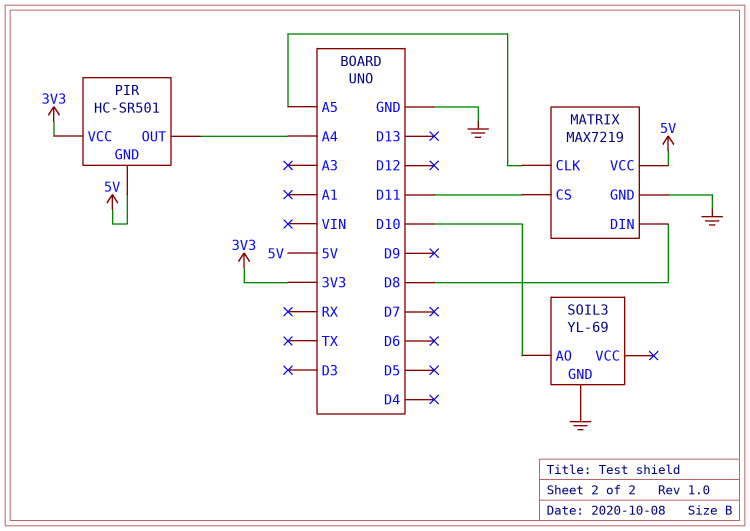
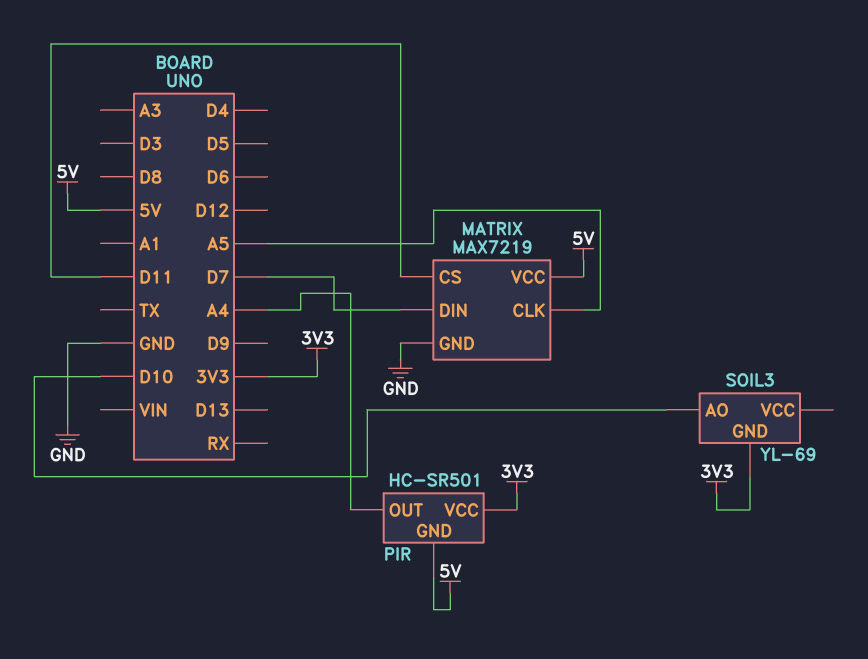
MATRIX pin DIN: D8 -> D7
SOIL3 pin GND: GND -> 3V3

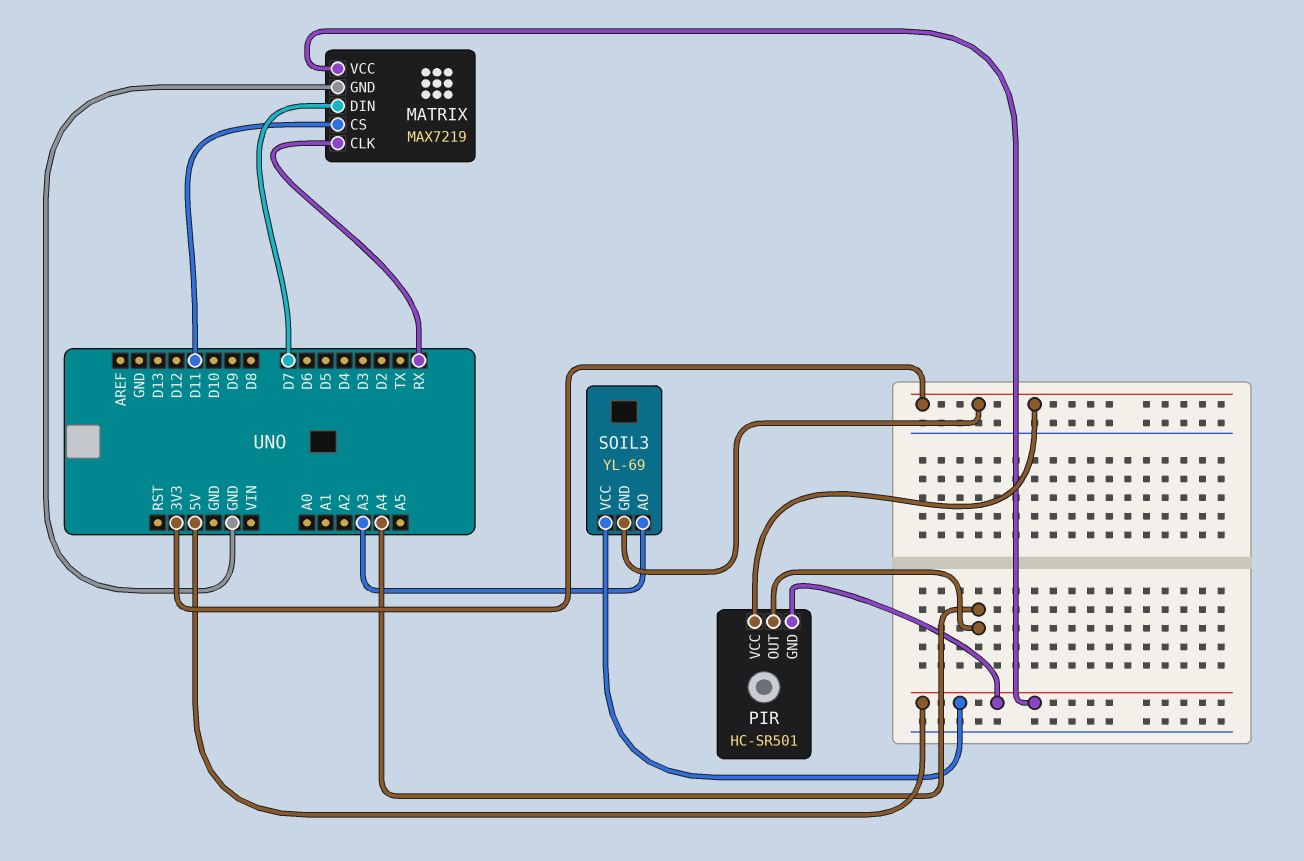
MATRIX pin CLK: A5 -> RX
SOIL3 pin AO: D10 -> A3
SOIL3 pin VCC: none -> 5V

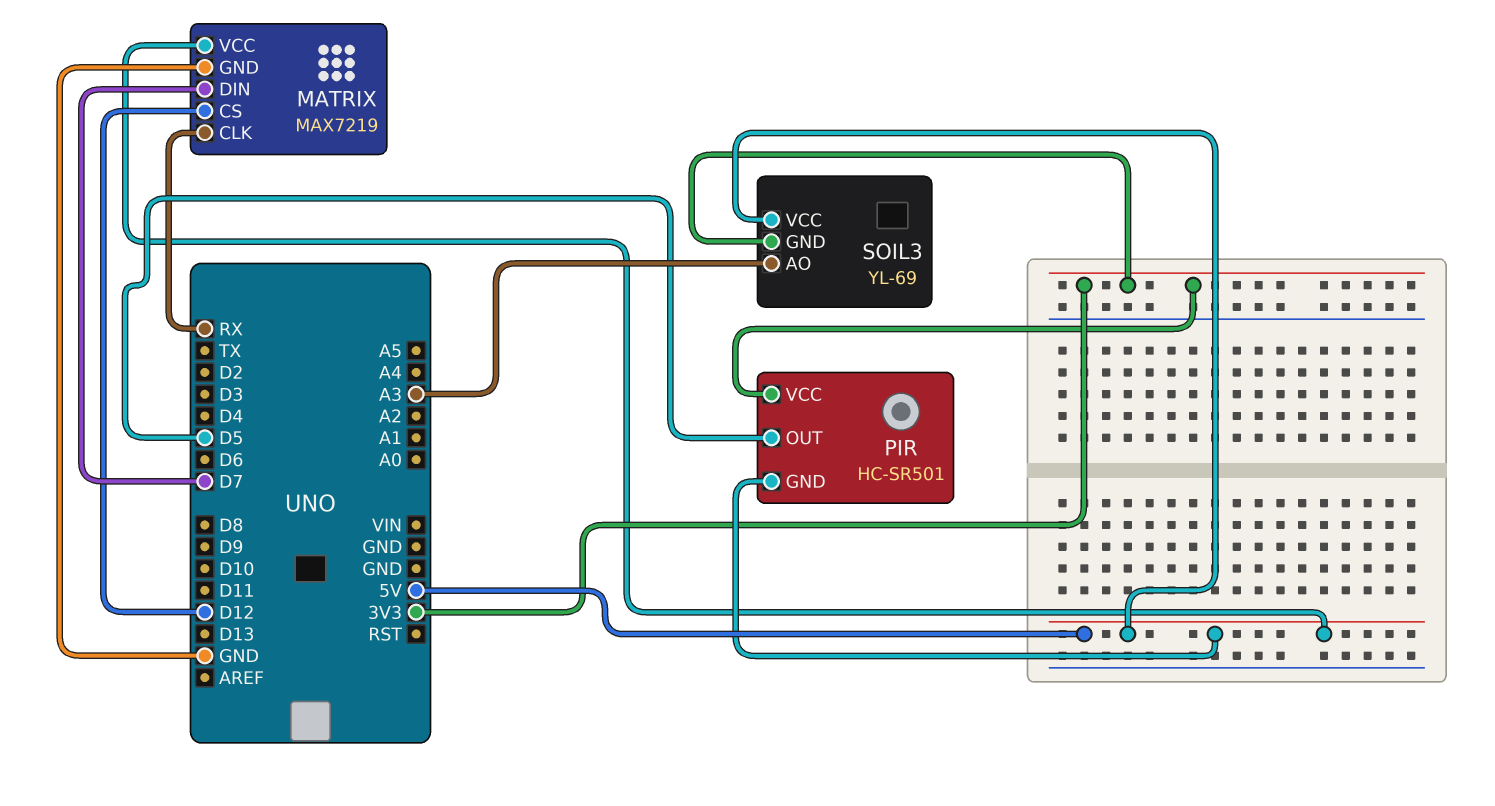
MATRIX pin CS: D11 -> D12
PIR pin OUT: A4 -> D5

